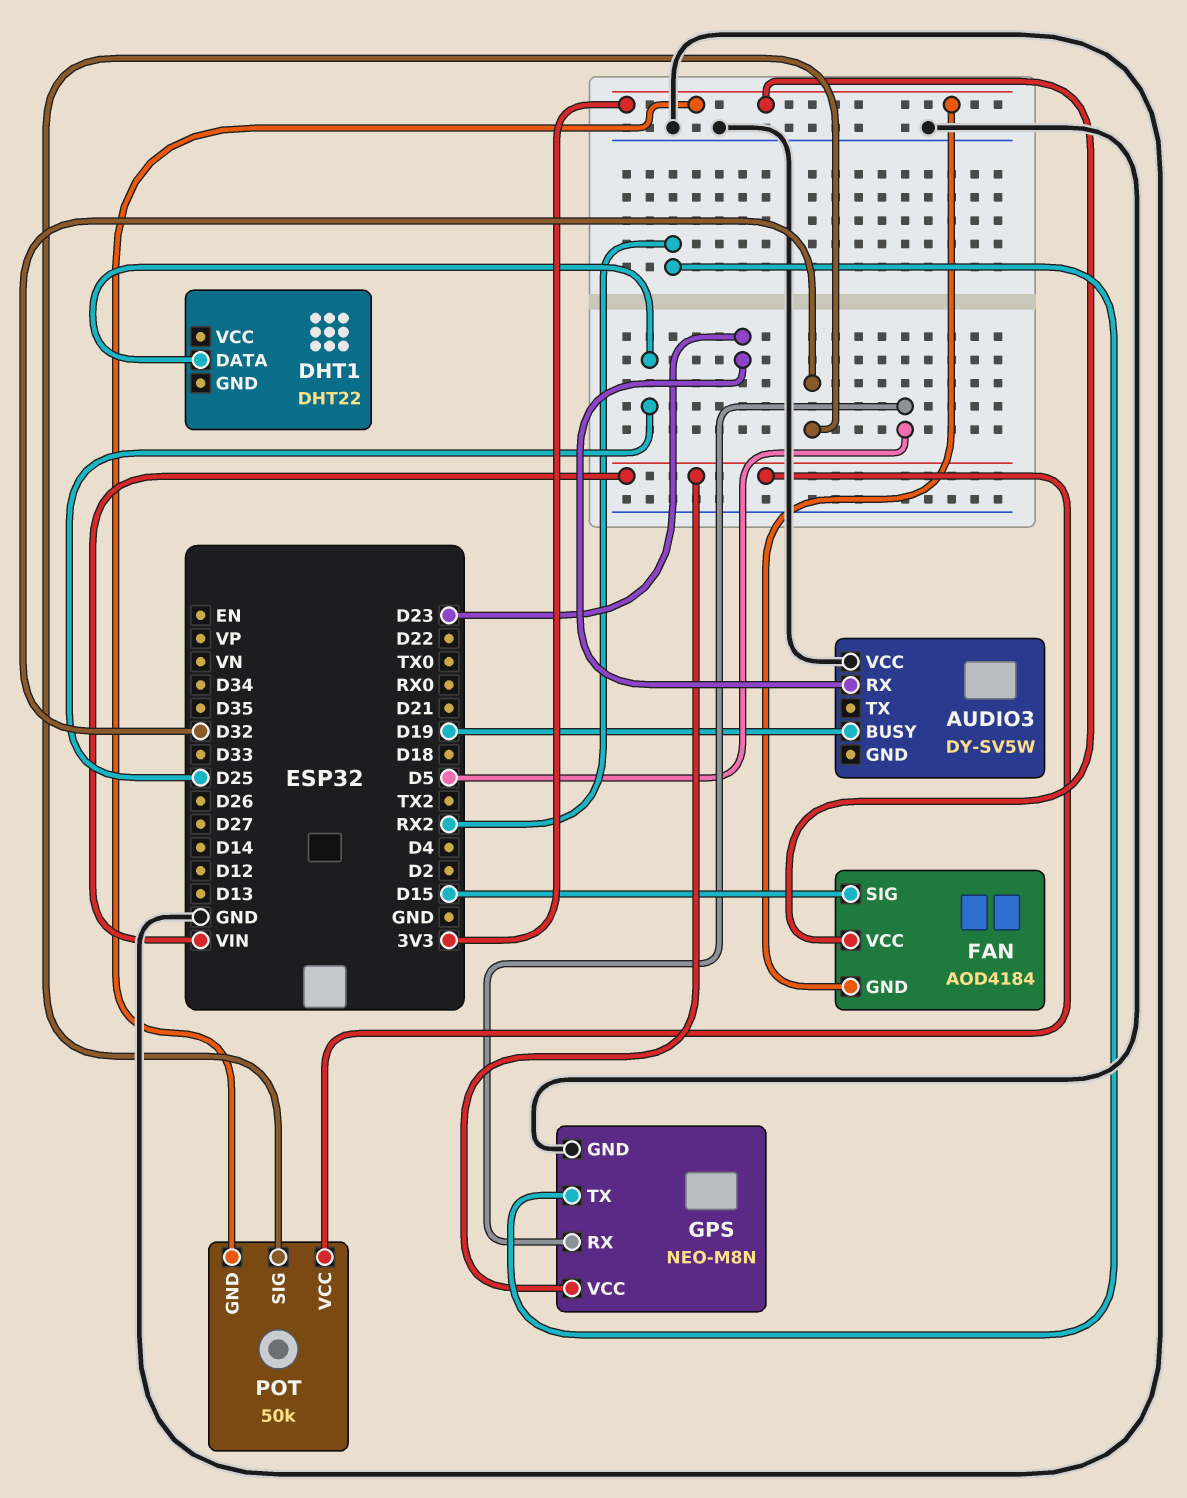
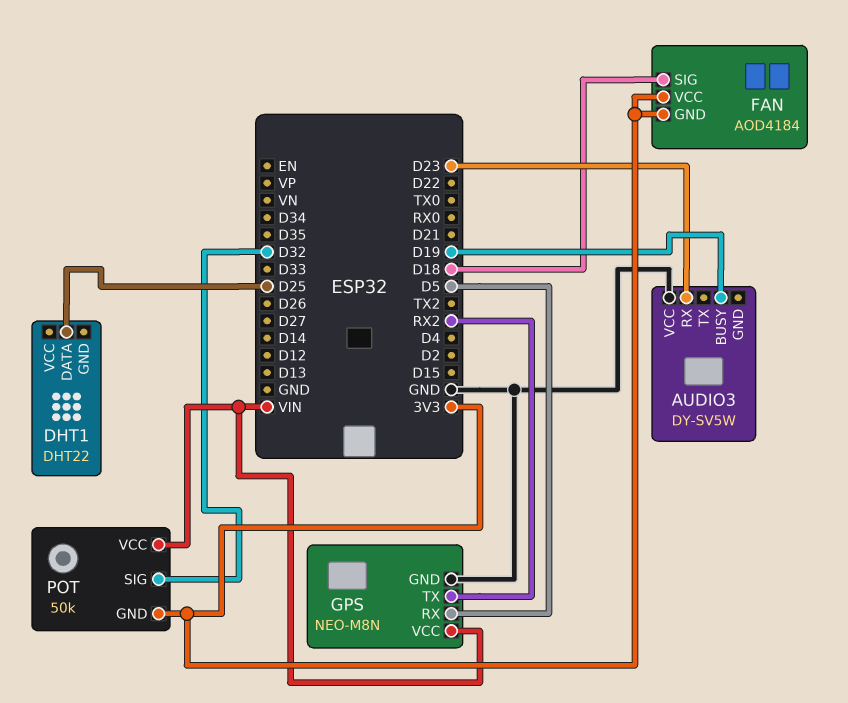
FAN pin SIG: D15 -> D18

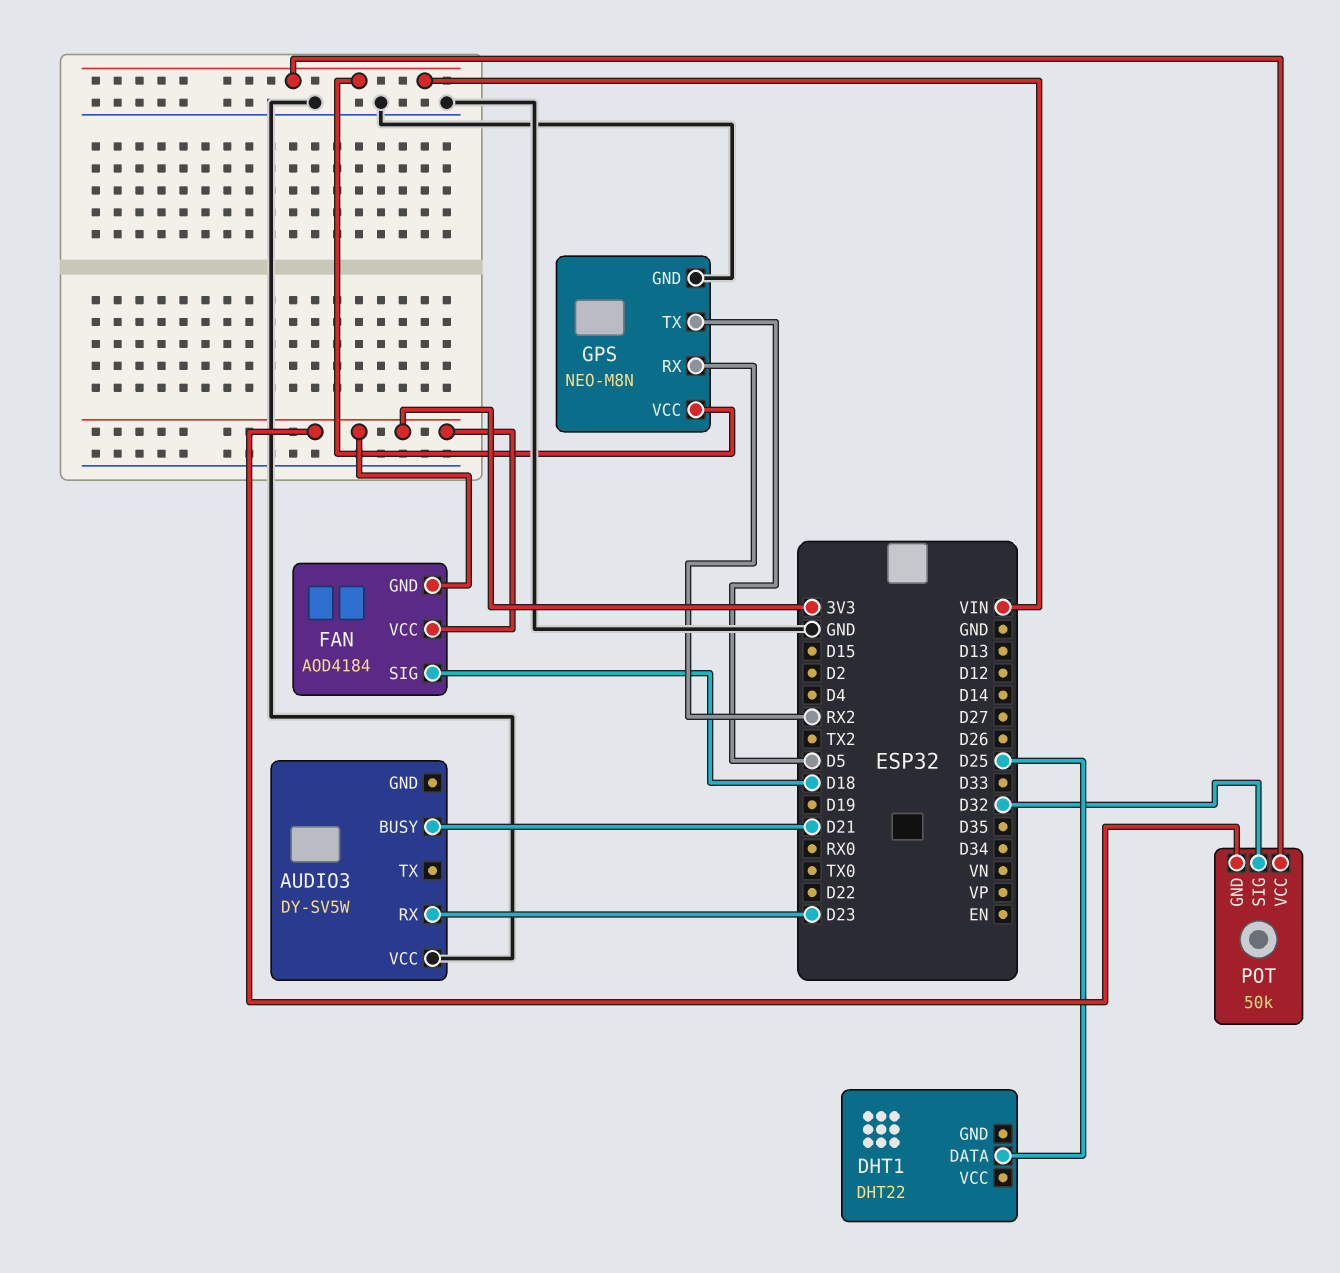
AUDIO3 pin BUSY: D19 -> D21
GPS pin RX: D5 -> RX2
GPS pin TX: RX2 -> D5

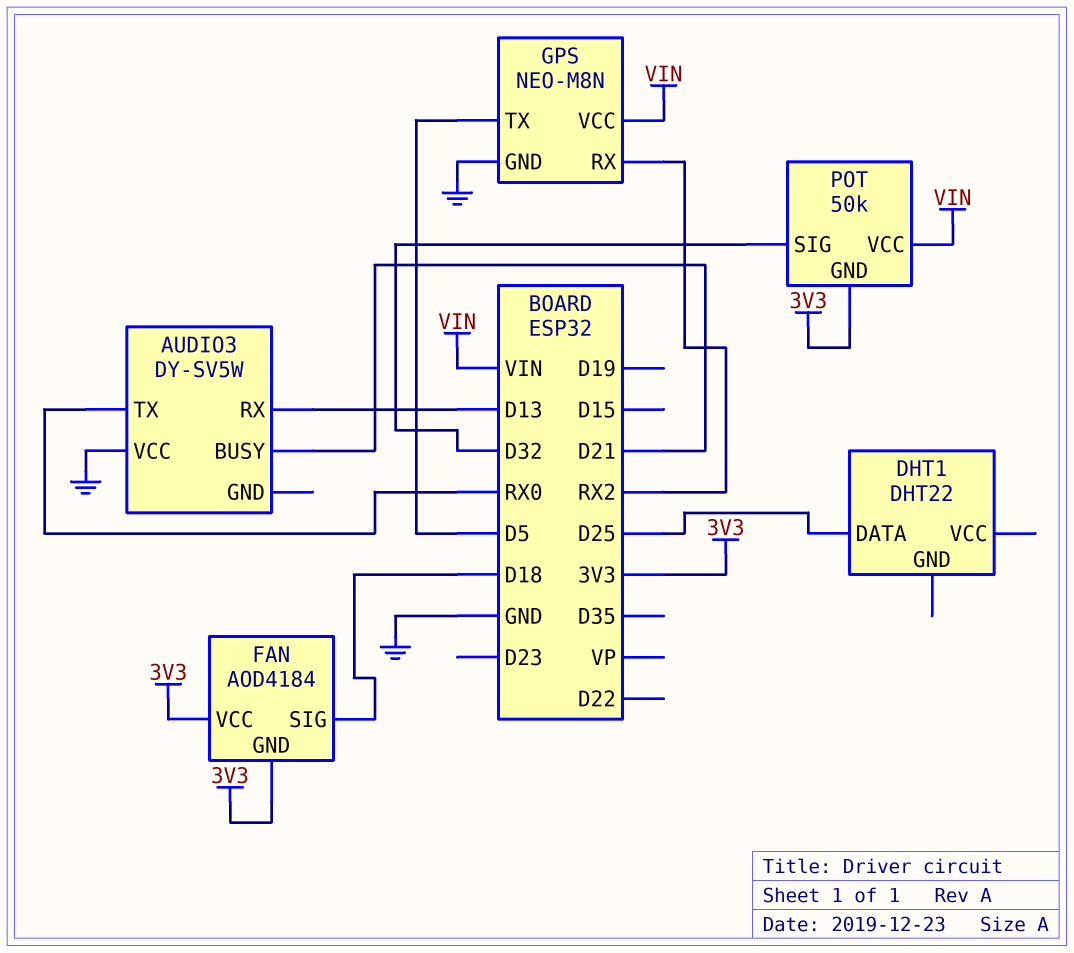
AUDIO3 pin RX: D23 -> D13
AUDIO3 pin TX: none -> RX0

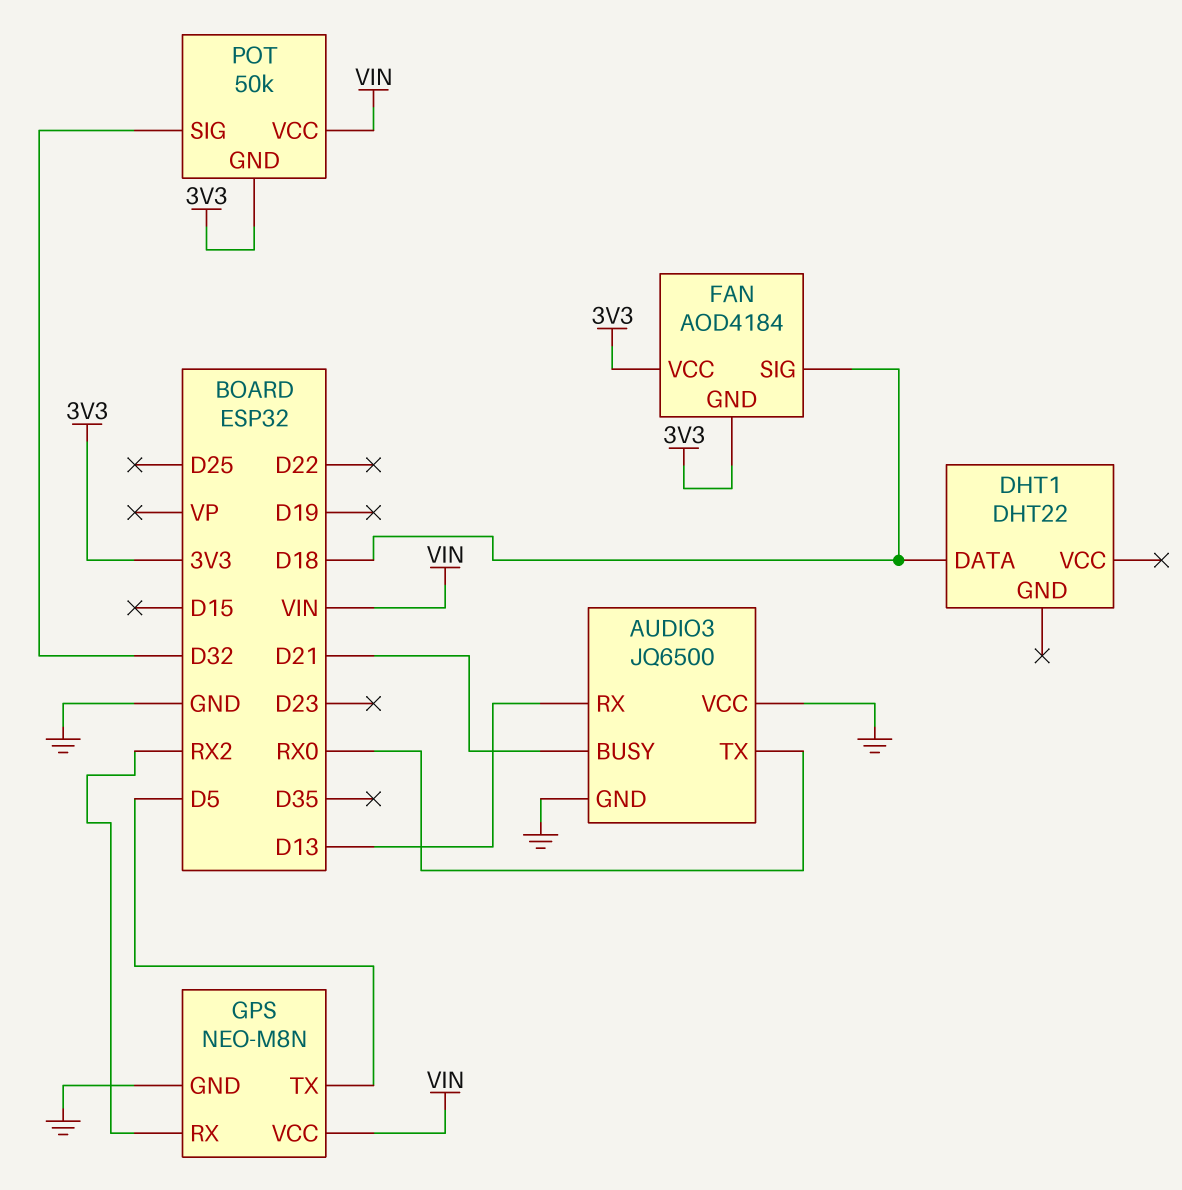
AUDIO3: DY-SV5W -> JQ6500
AUDIO3 pin GND: none -> GND
DHT1 pin DATA: D25 -> D18

